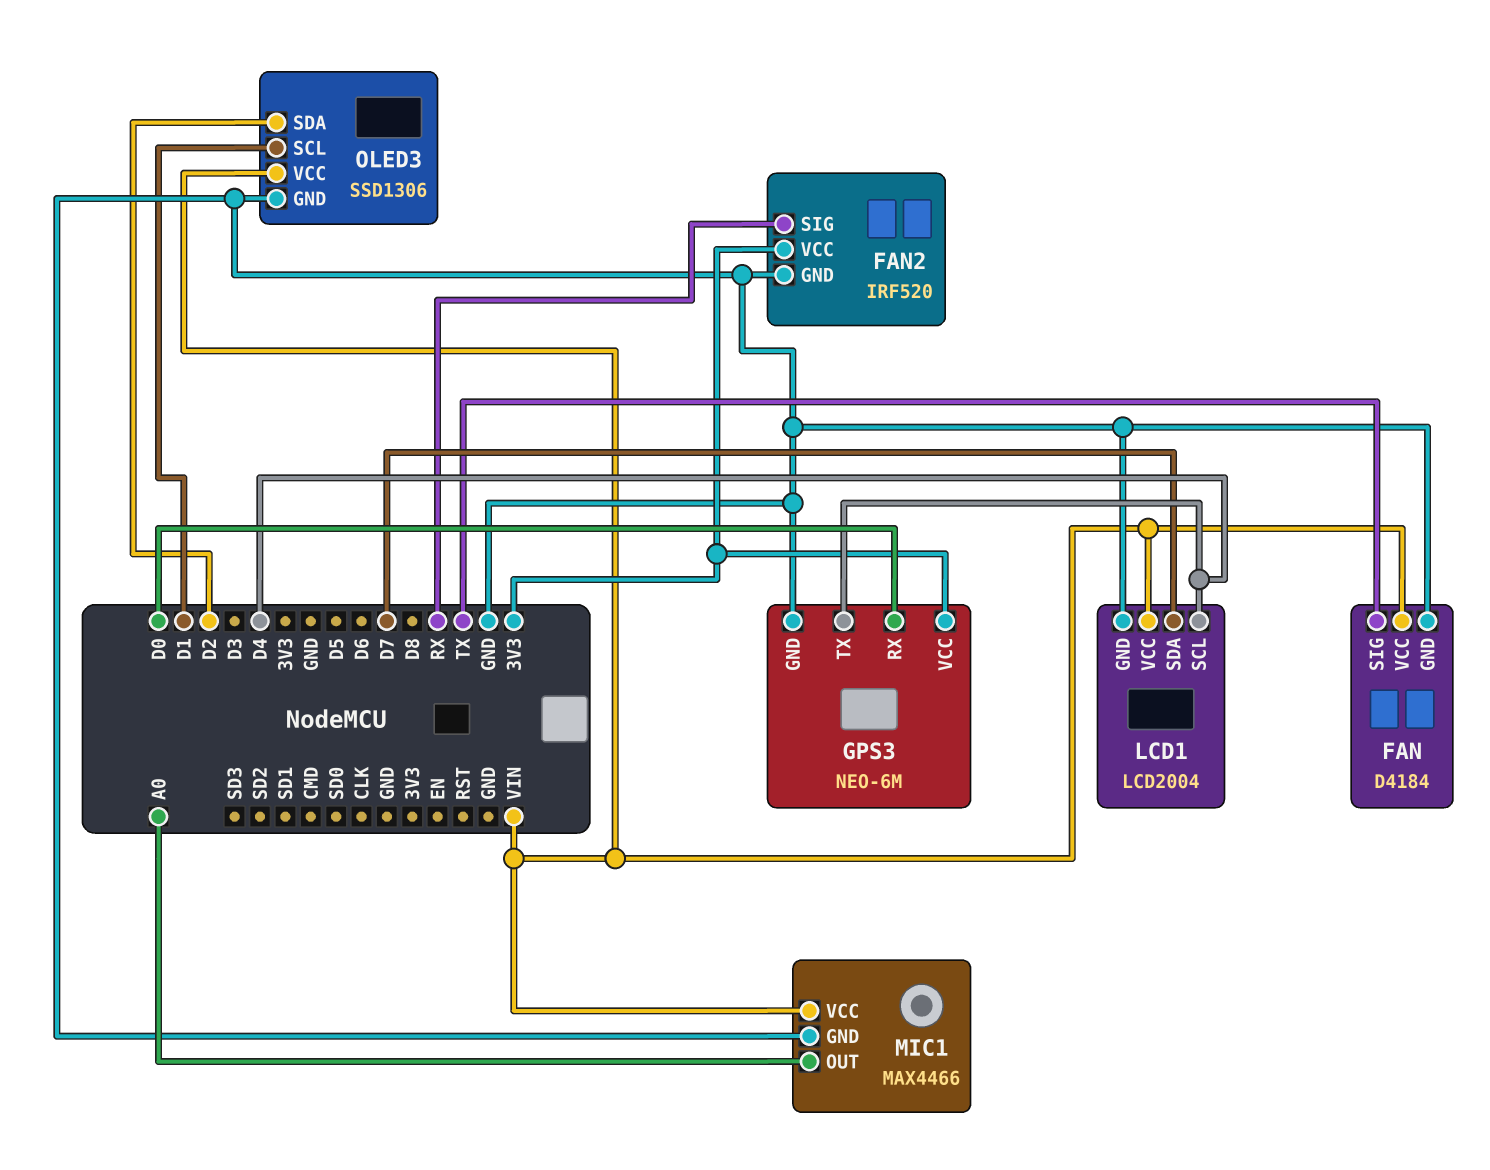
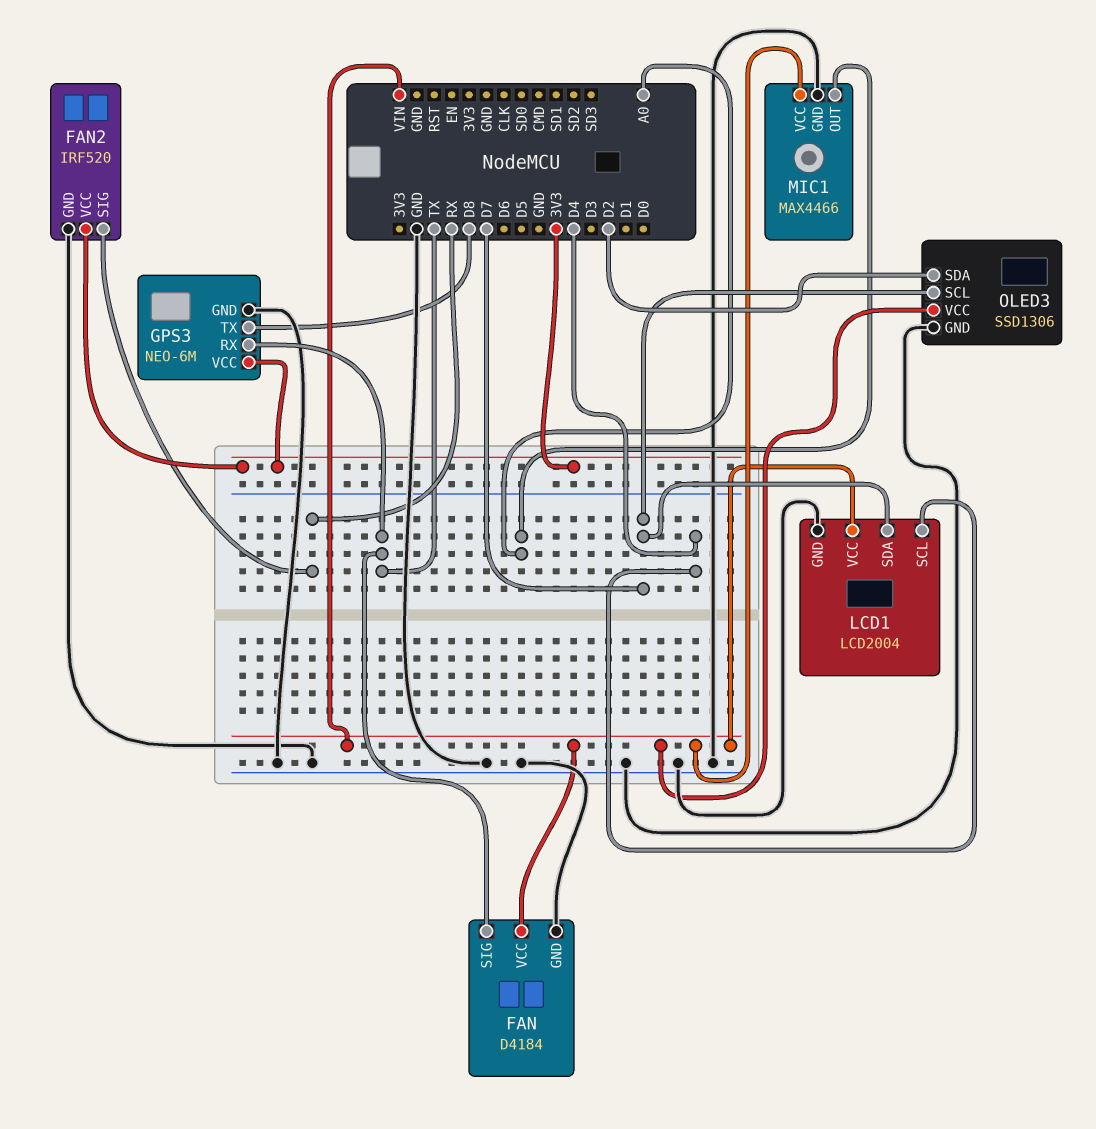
GPS3 pin RX: D0 -> TX
GPS3 pin TX: D4 -> D8
OLED3 pin SCL: D1 -> D7

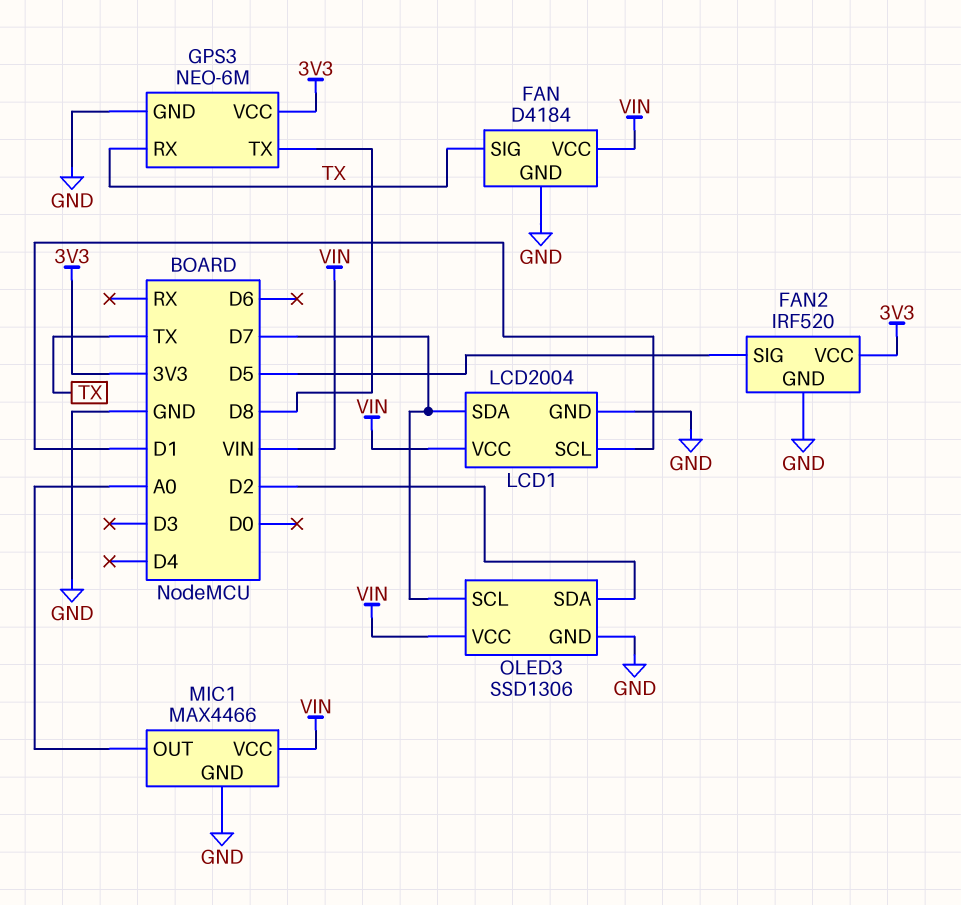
FAN2 pin SIG: RX -> D5
LCD1 pin SCL: D4 -> D1

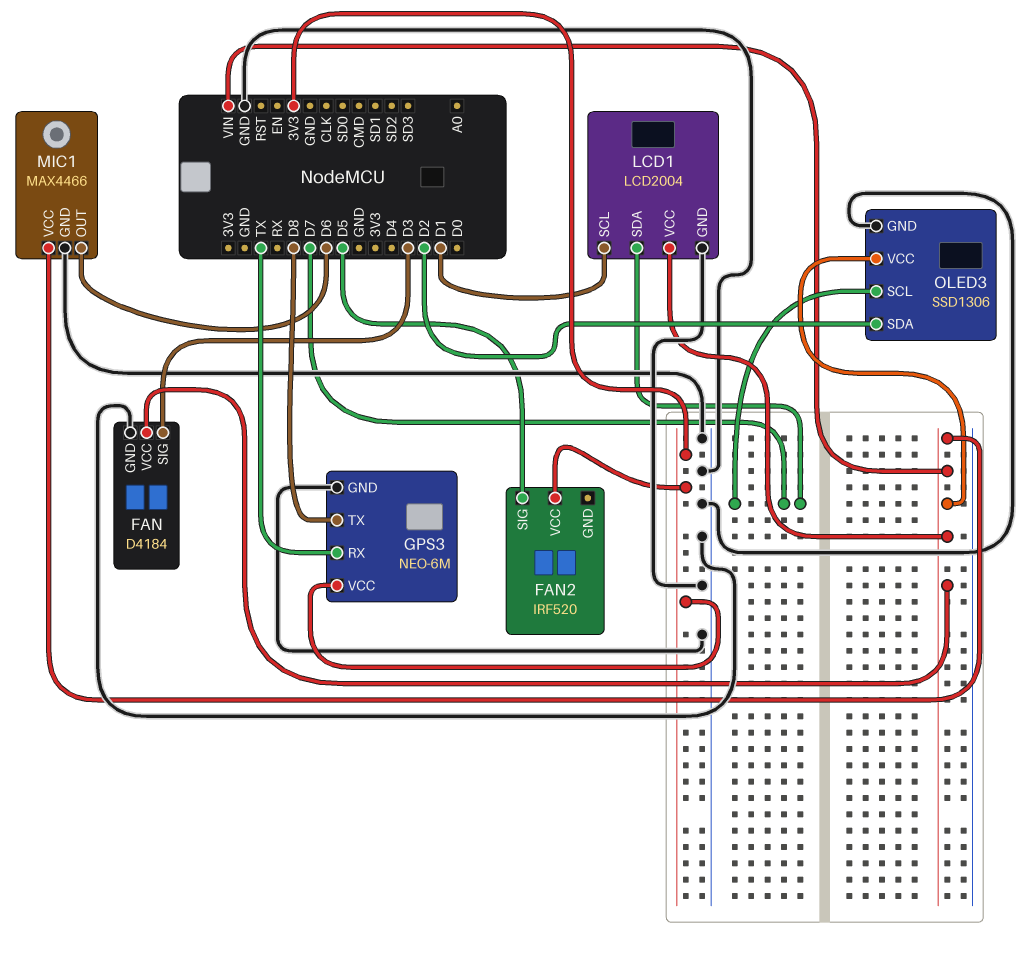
FAN pin SIG: TX -> D3
FAN2 pin GND: GND -> none
MIC1 pin OUT: A0 -> D6

